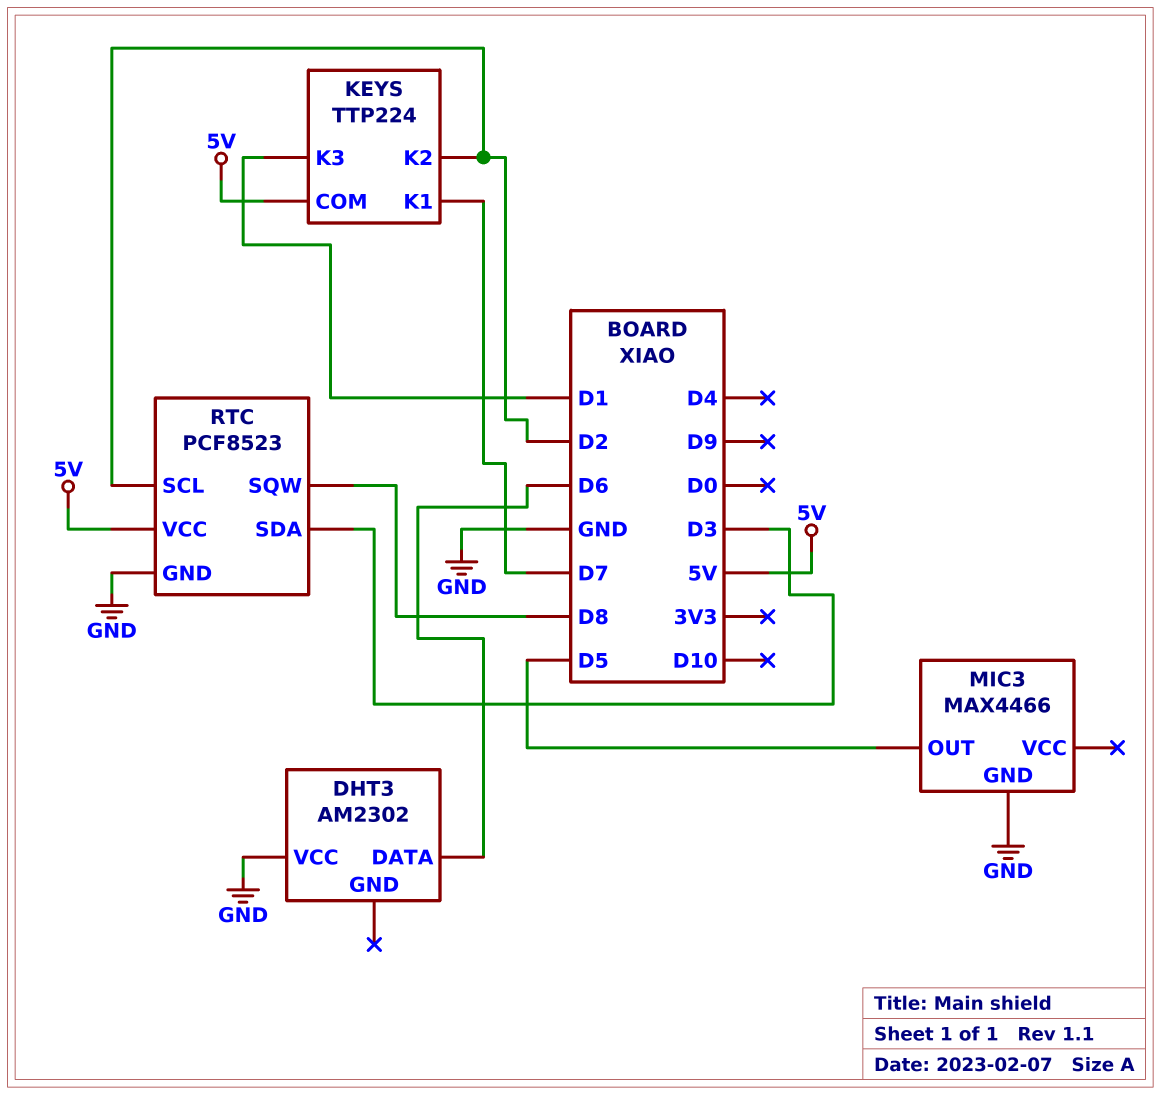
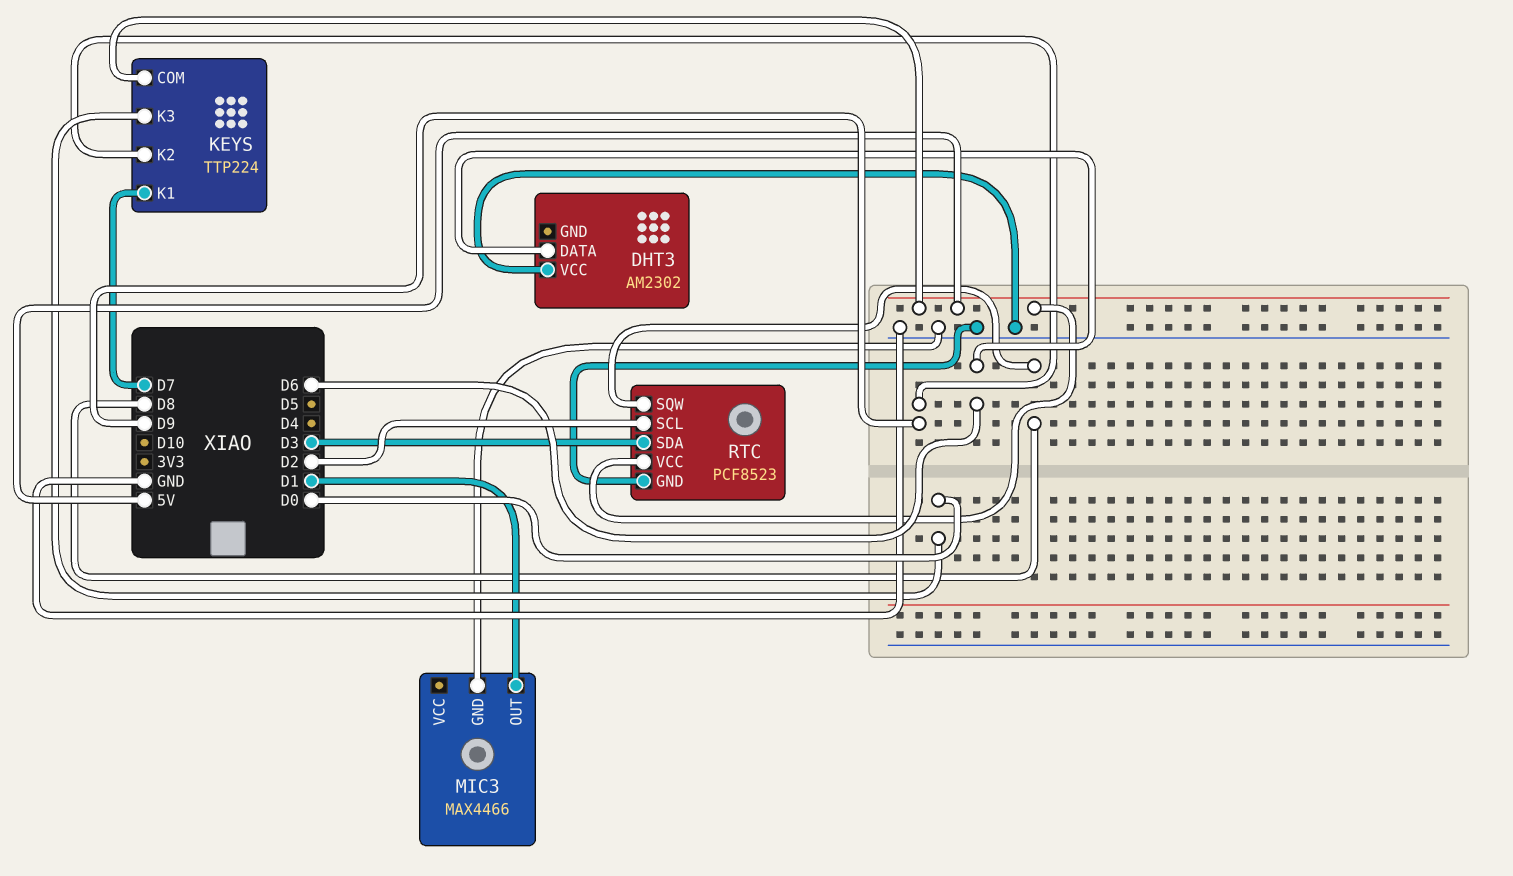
KEYS pin K2: D2 -> D9
KEYS pin K3: D1 -> D0
MIC3 pin OUT: D5 -> D1

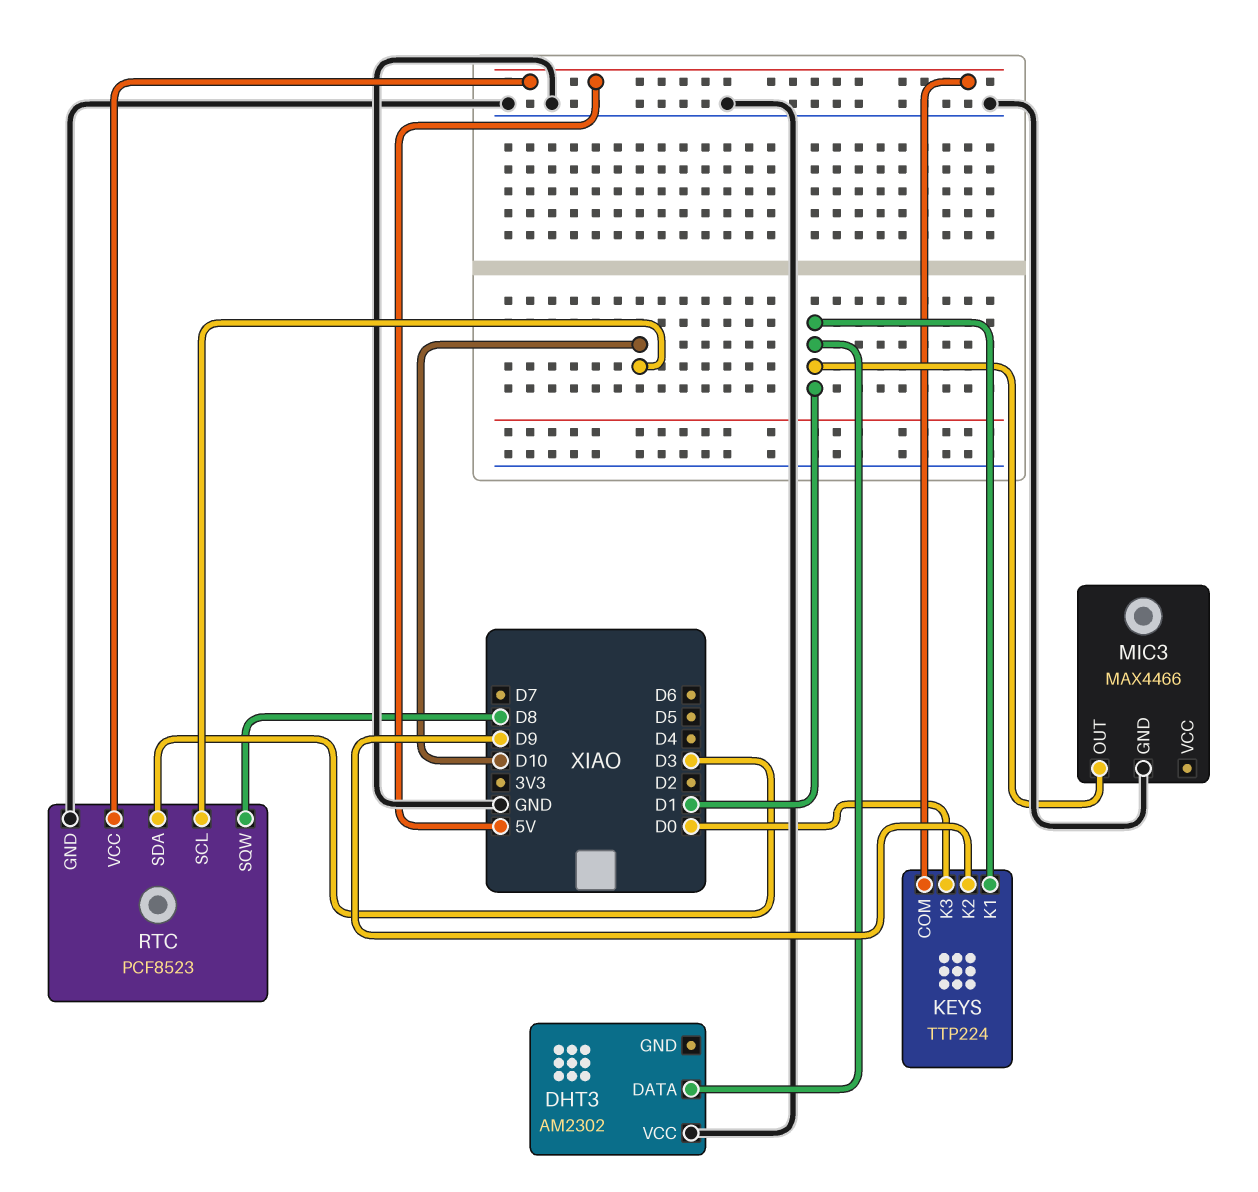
DHT3 pin DATA: D6 -> D1
KEYS pin K1: D7 -> D1
RTC pin SCL: D2 -> D10

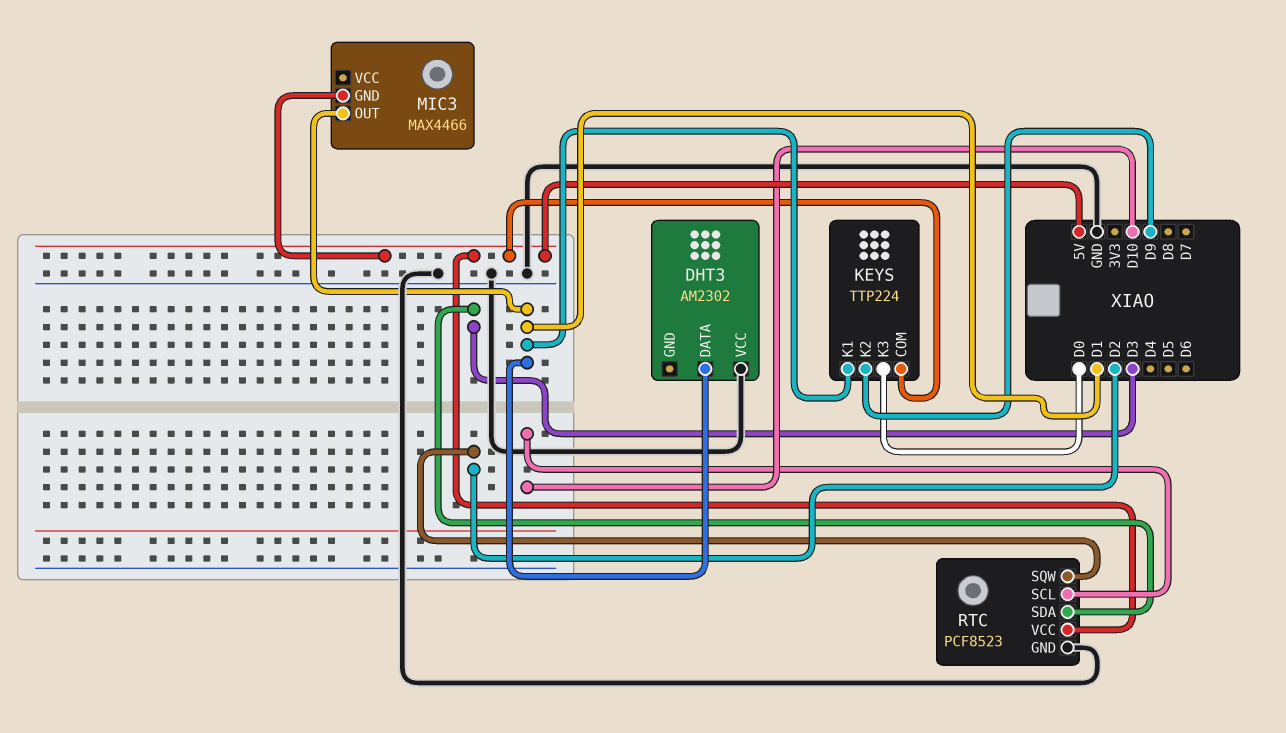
MIC3 pin GND: GND -> 5V
RTC pin SQW: D8 -> D2

